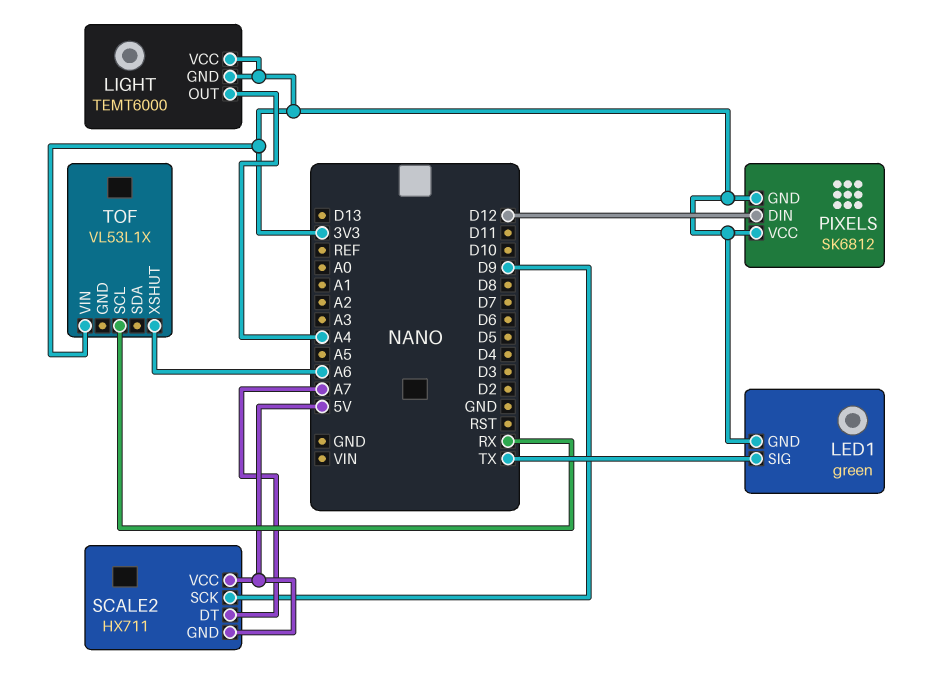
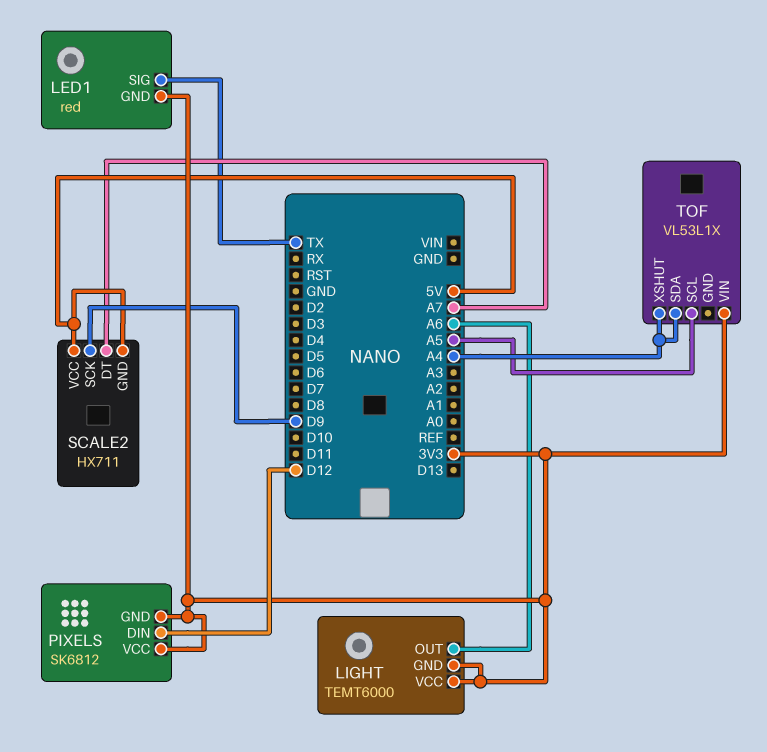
LED1: green -> red
LIGHT pin OUT: A4 -> A6
TOF pin SCL: RX -> A5
TOF pin SDA: none -> A4
TOF pin XSHUT: A6 -> A4

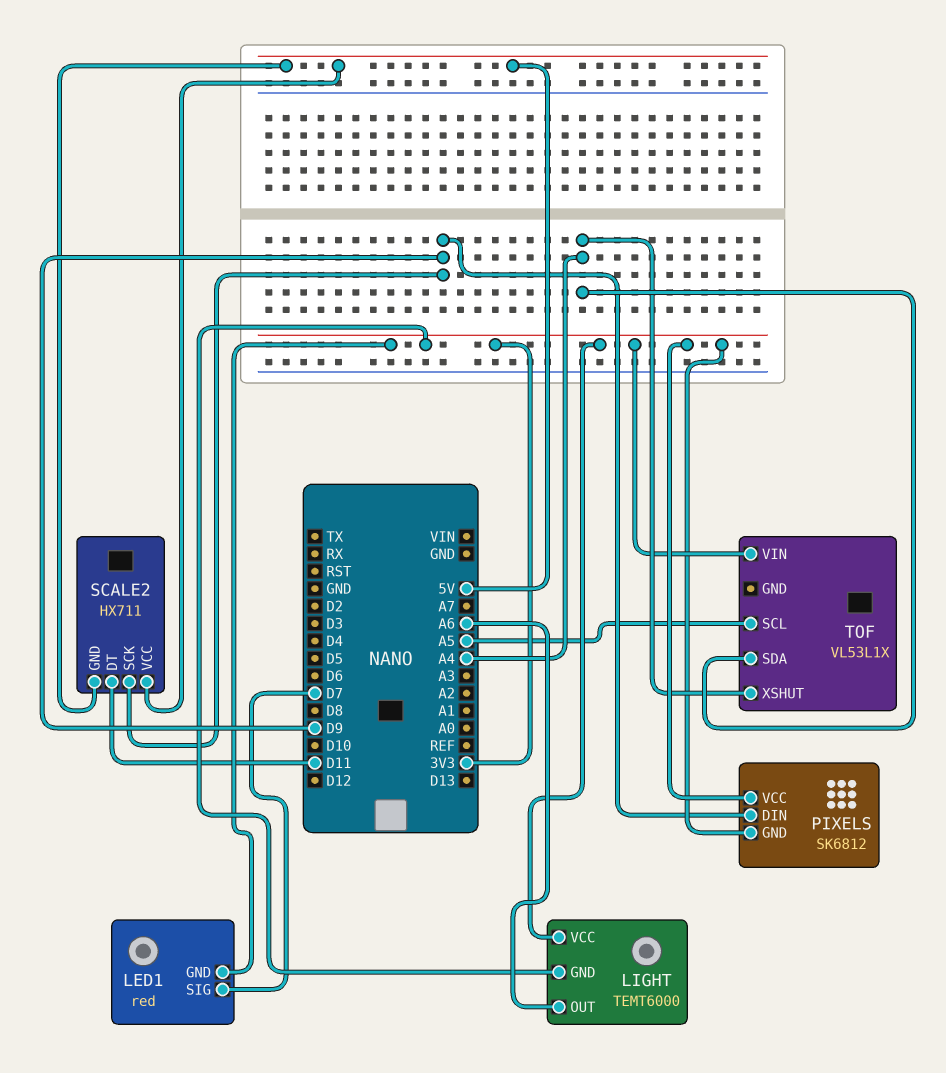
LED1 pin SIG: TX -> D7
PIXELS pin DIN: D12 -> D9
SCALE2 pin DT: A7 -> D11

